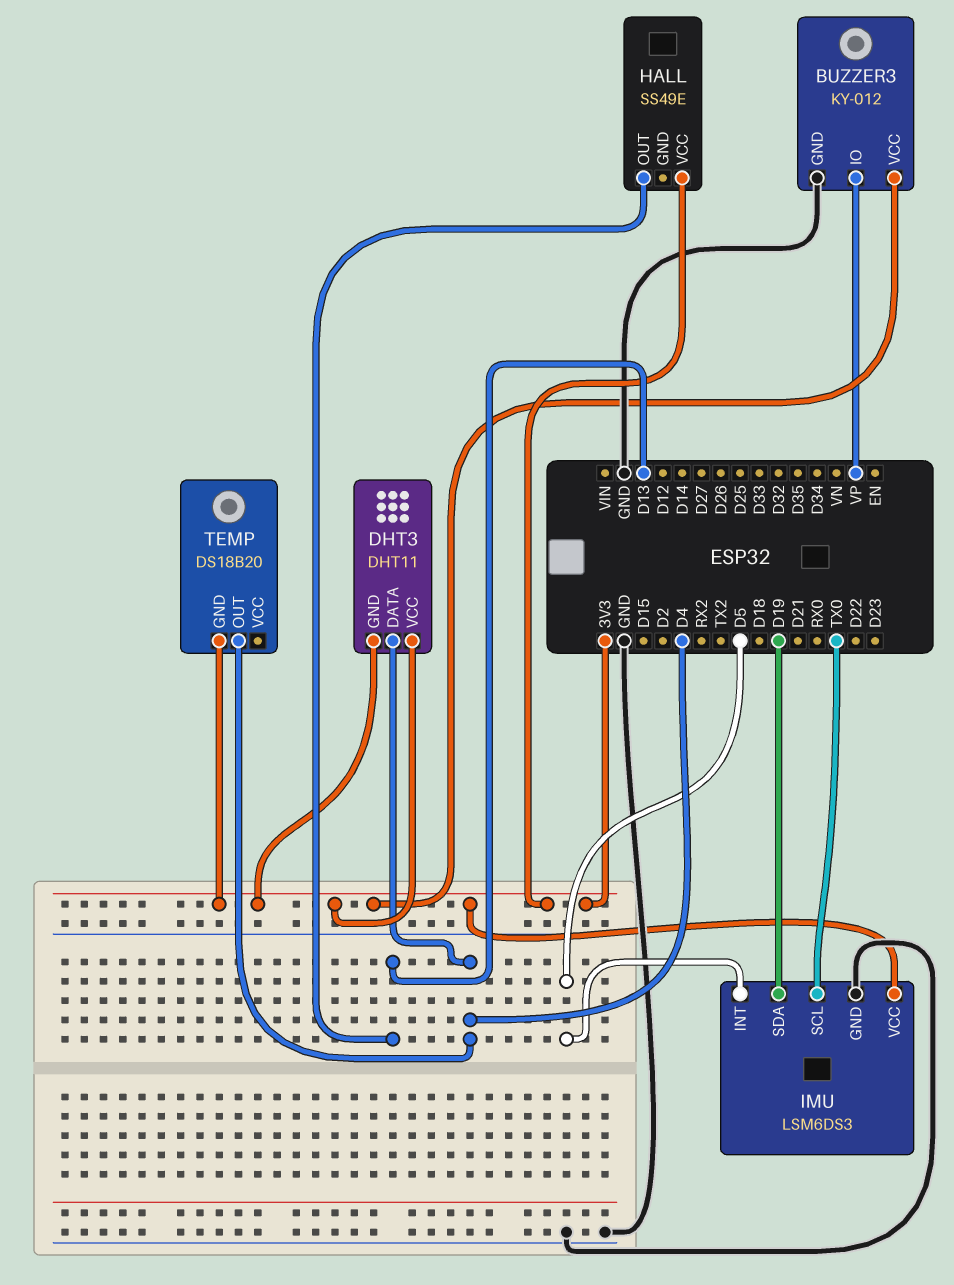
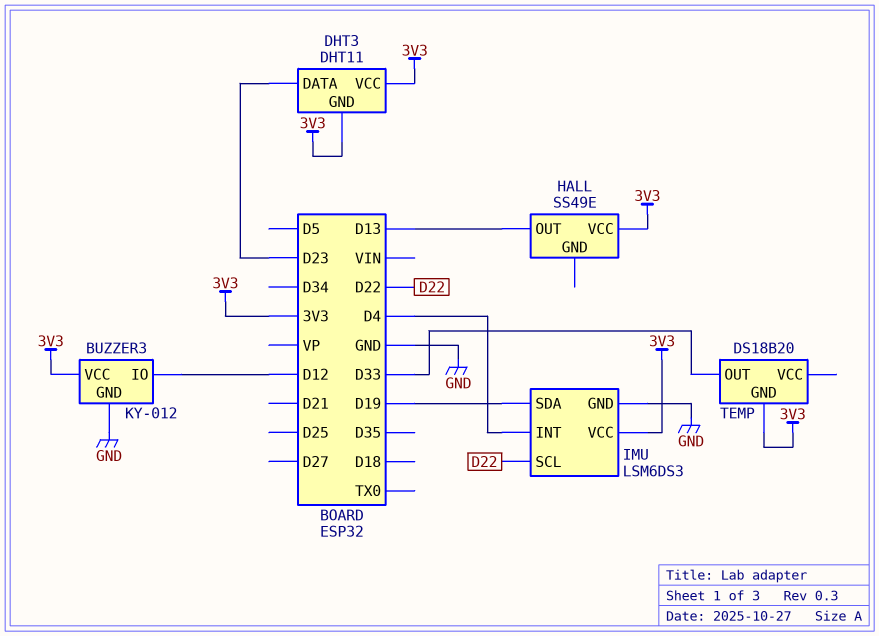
BUZZER3 pin IO: VP -> D12
DHT3 pin DATA: D4 -> D23
IMU pin INT: D5 -> D4
IMU pin SCL: TX0 -> D22
TEMP pin OUT: D4 -> D33

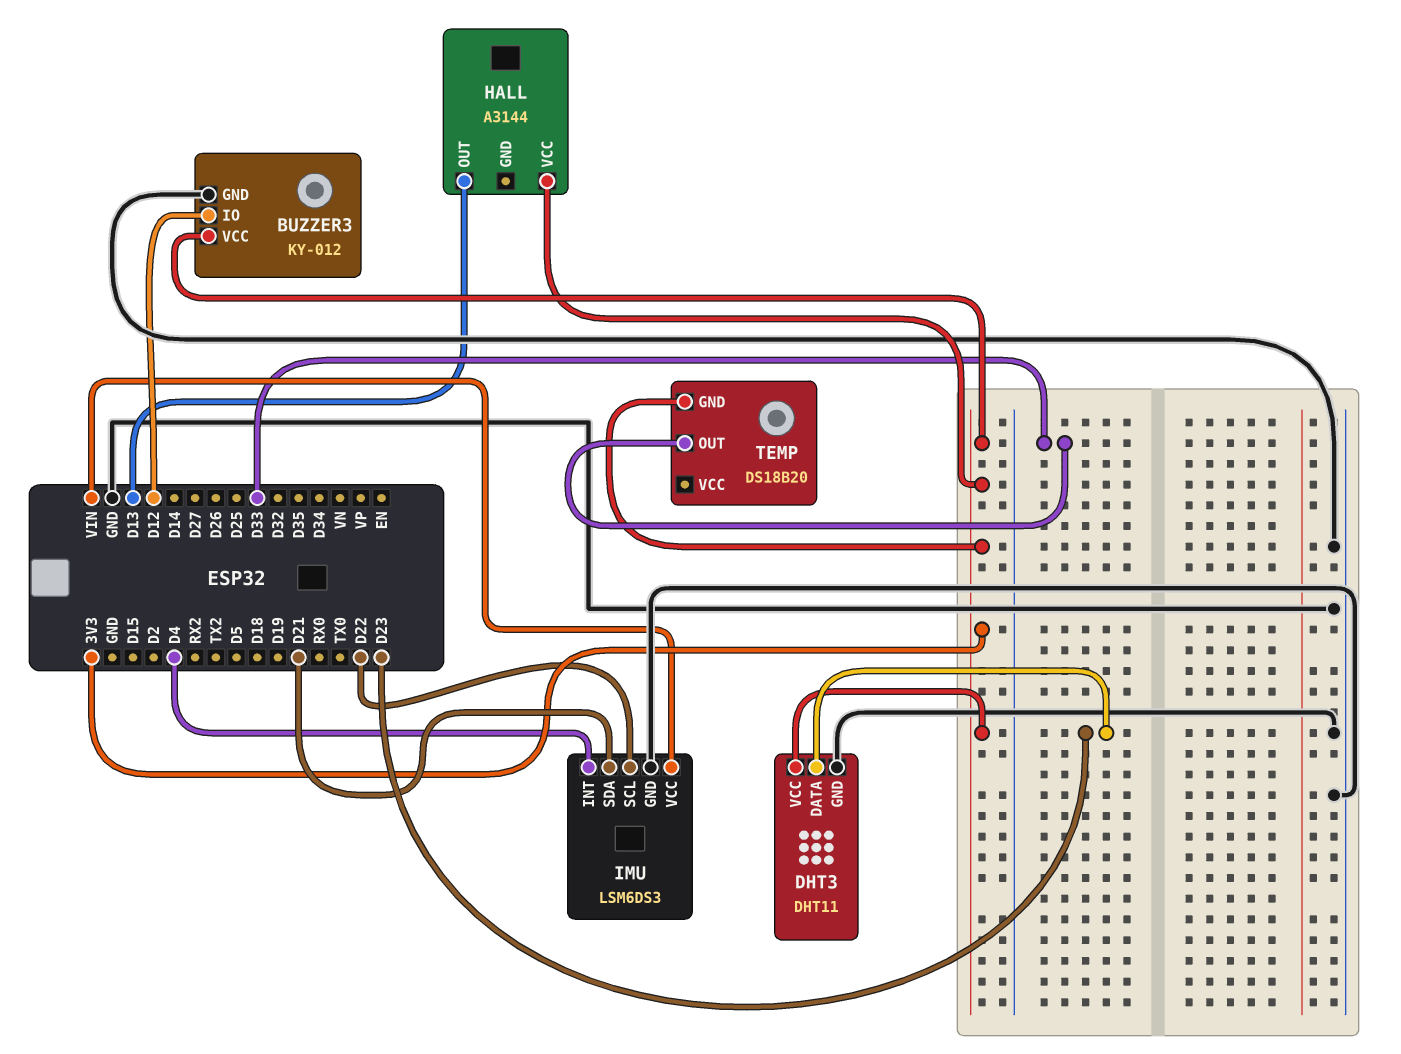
DHT3 pin GND: 3V3 -> GND
HALL: SS49E -> A3144
IMU pin SDA: D19 -> D21
IMU pin VCC: 3V3 -> VIN

